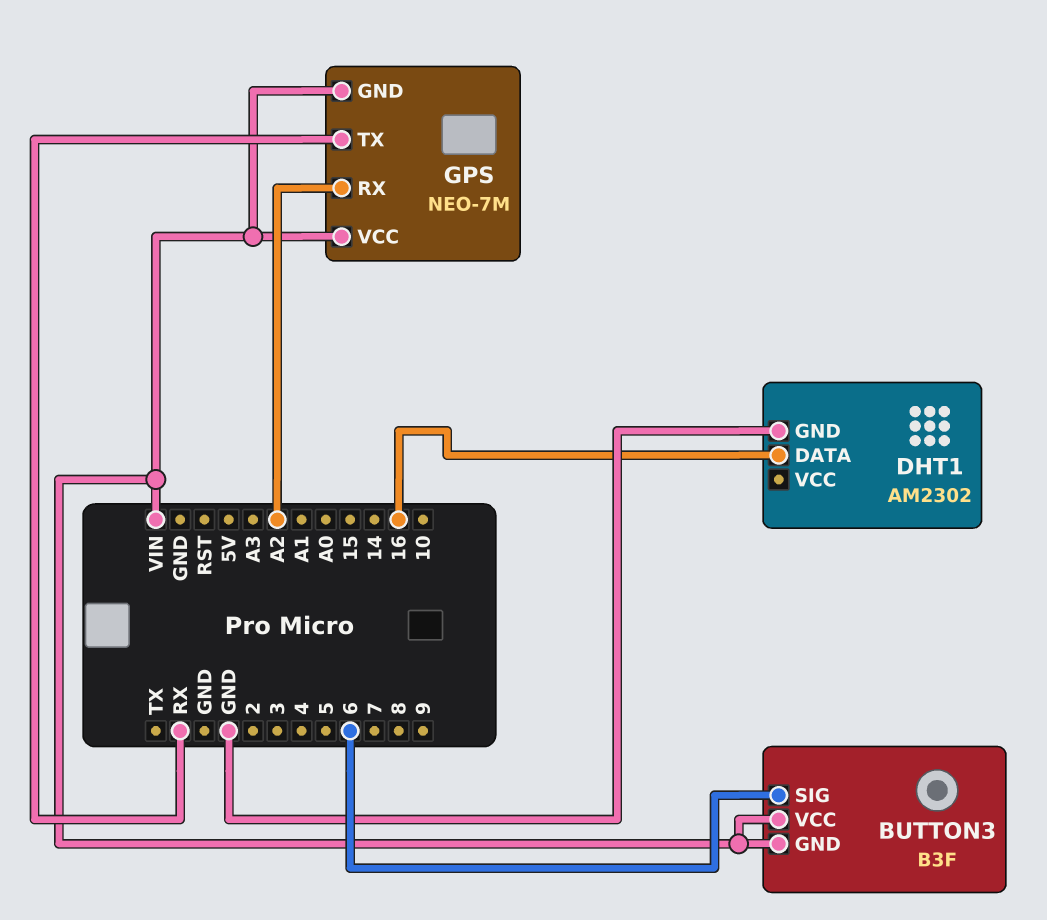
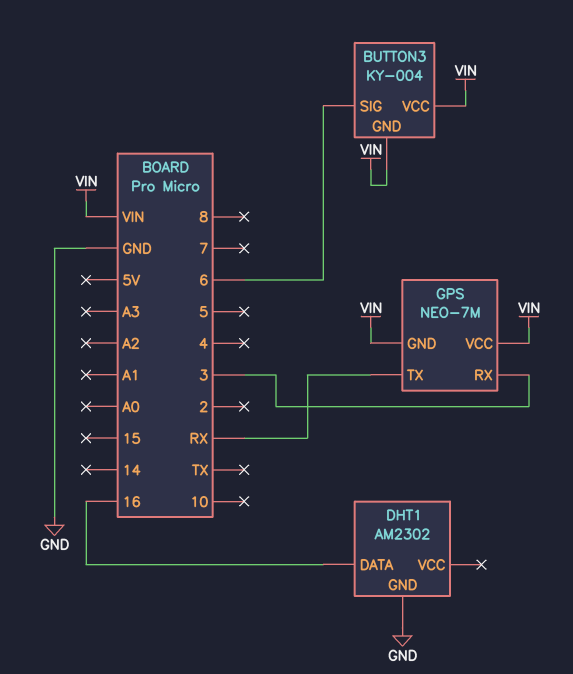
BUTTON3: B3F -> KY-004
GPS pin RX: A2 -> 3

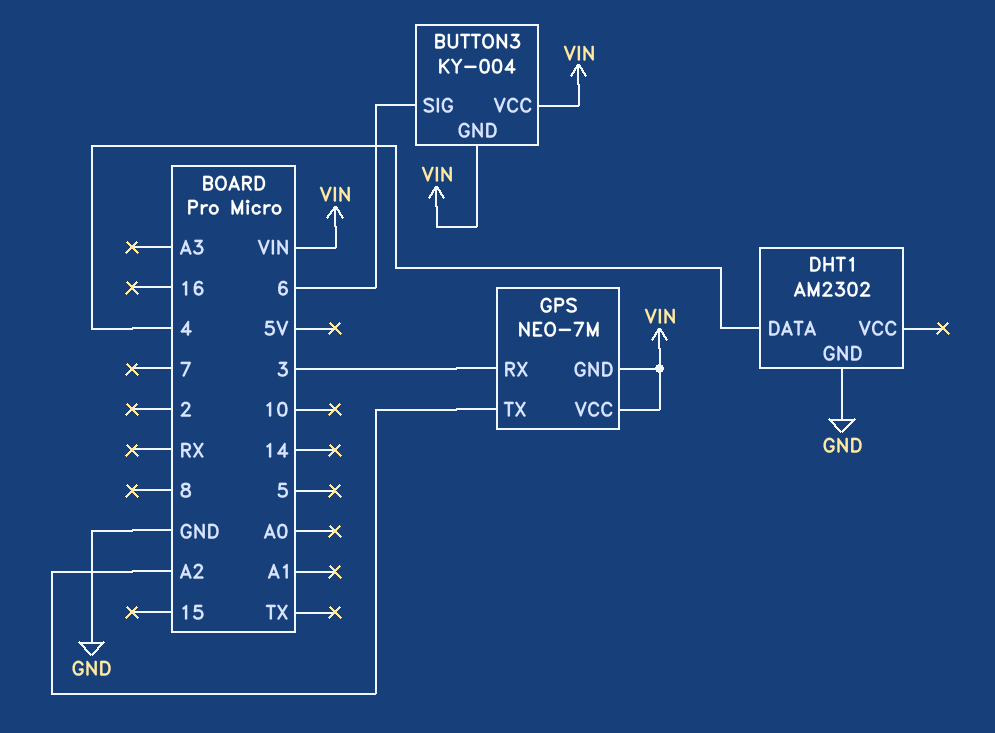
DHT1 pin DATA: 16 -> 4
GPS pin TX: RX -> A2

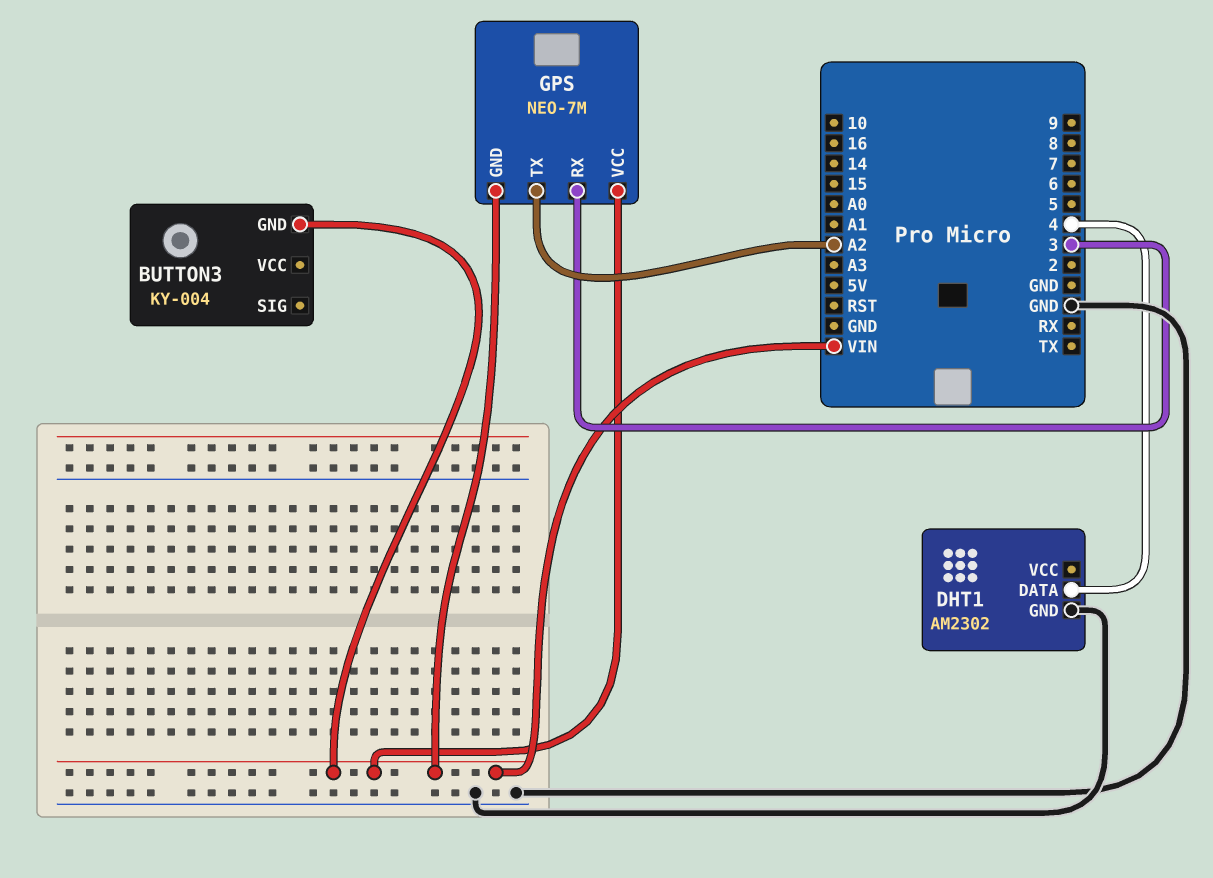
BUTTON3 pin SIG: 6 -> none
BUTTON3 pin VCC: VIN -> none

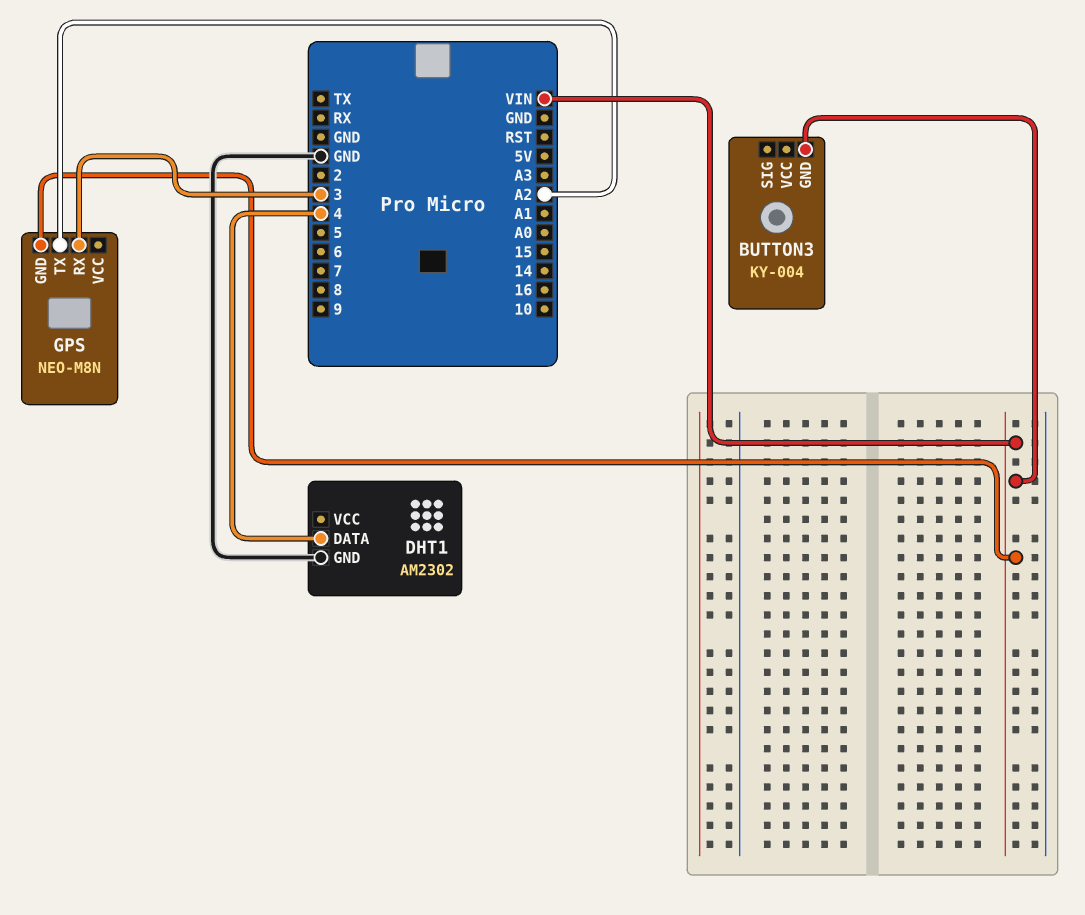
GPS: NEO-7M -> NEO-M8N
GPS pin VCC: VIN -> none

